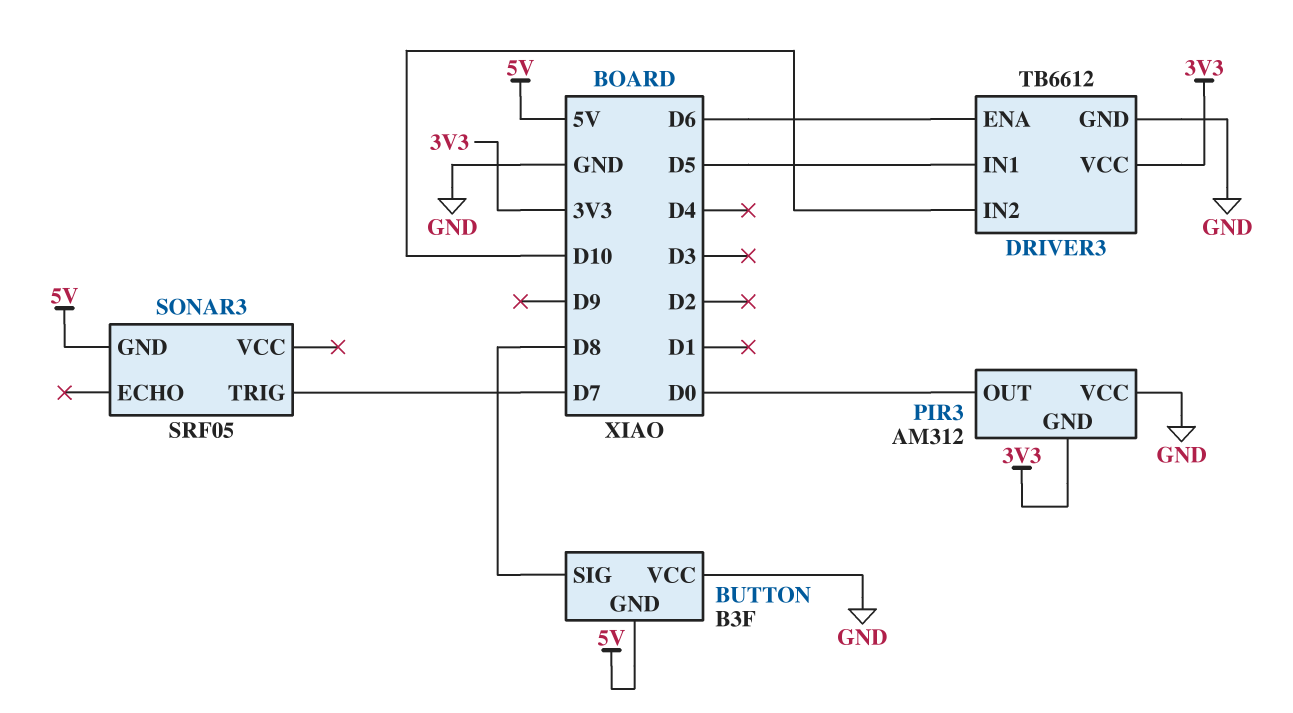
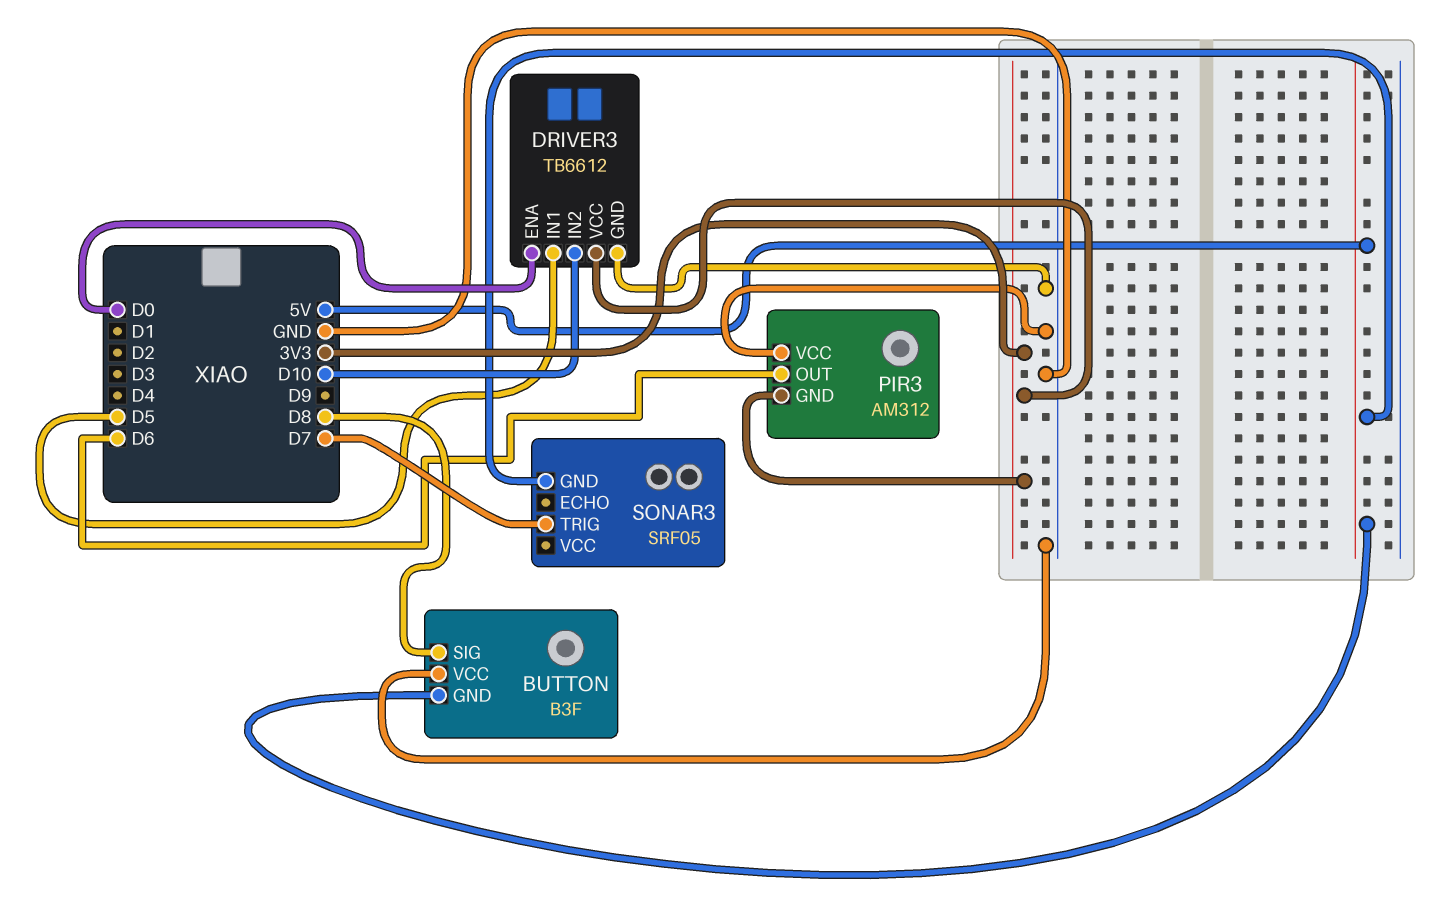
DRIVER3 pin ENA: D6 -> D0
PIR3 pin OUT: D0 -> D6

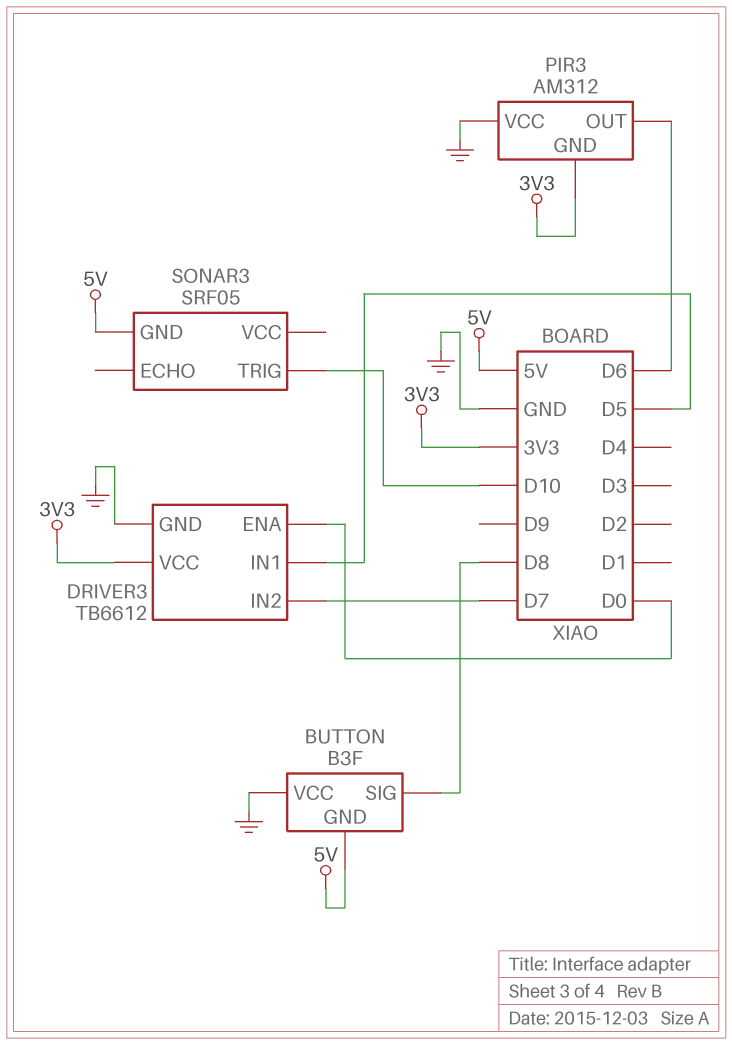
DRIVER3 pin IN2: D10 -> D7
SONAR3 pin TRIG: D7 -> D10

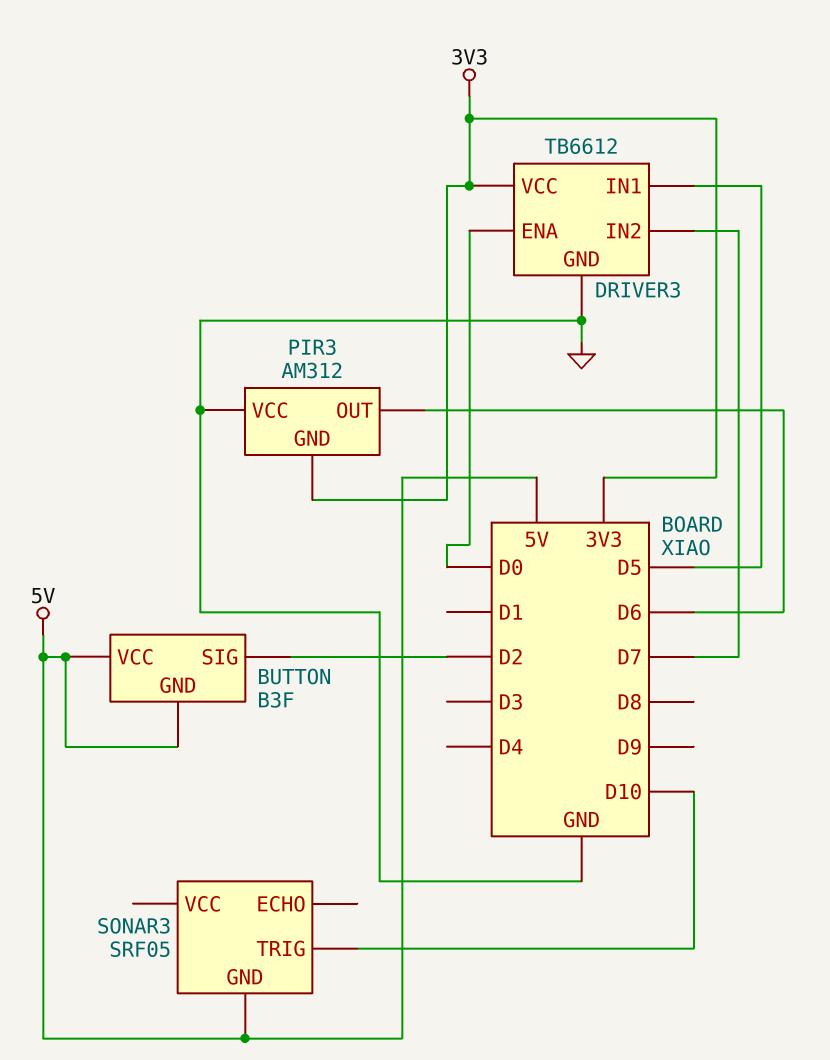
BUTTON pin SIG: D8 -> D2
BUTTON pin VCC: GND -> 5V

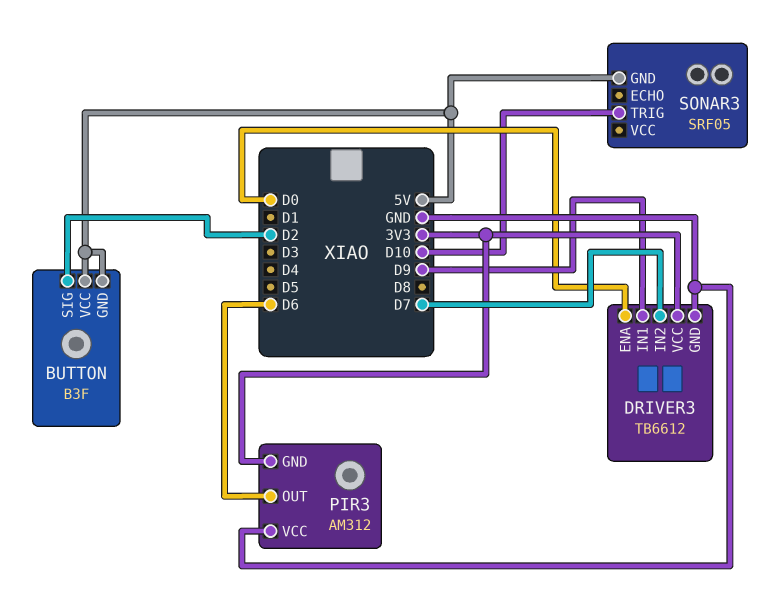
DRIVER3 pin IN1: D5 -> D9

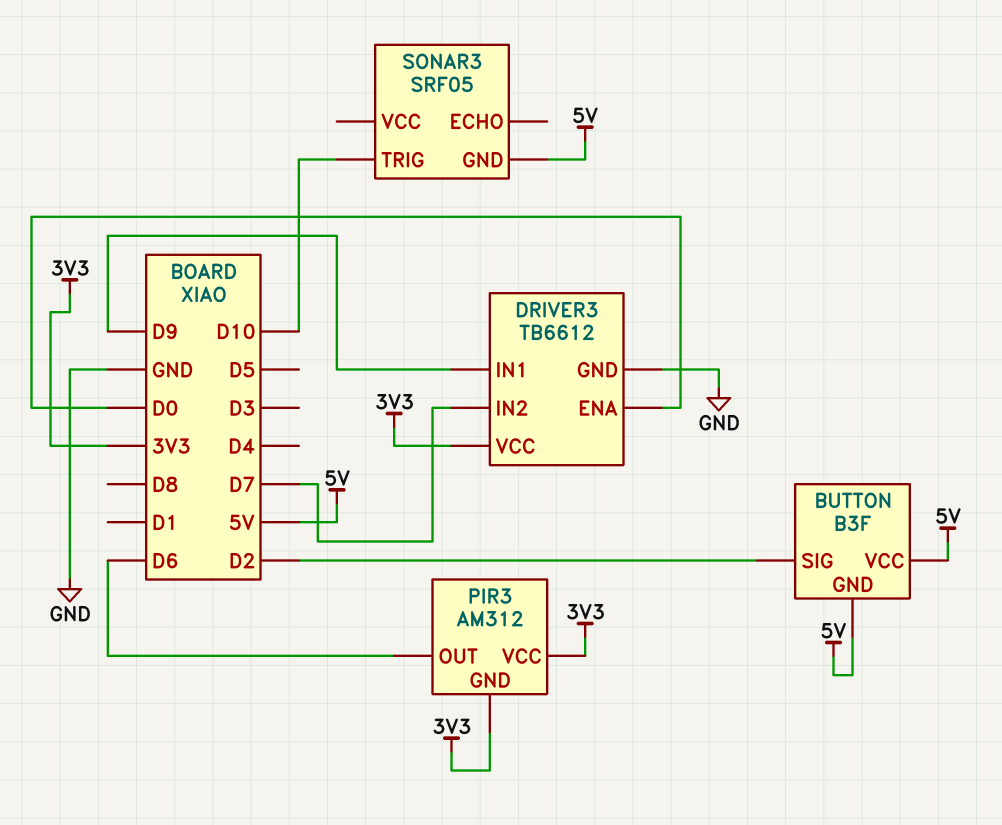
PIR3 pin VCC: GND -> 3V3

